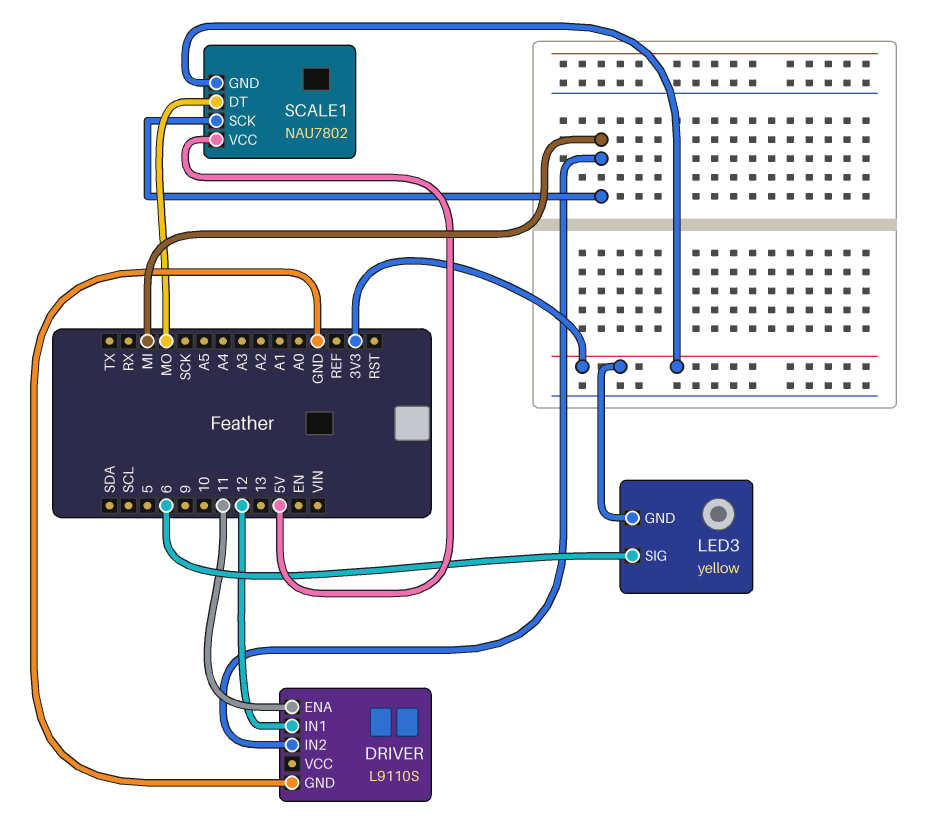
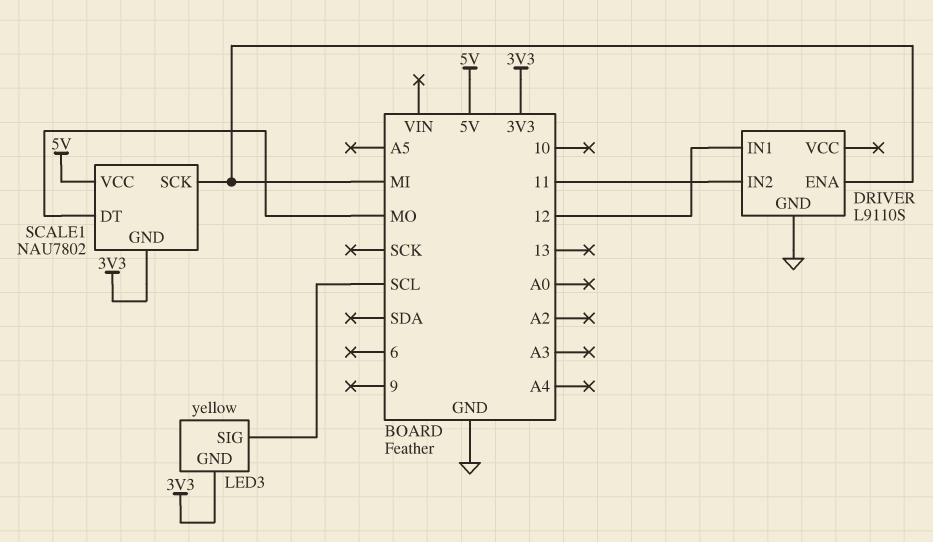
DRIVER pin ENA: 11 -> MI
DRIVER pin IN2: MI -> 11
LED3 pin SIG: 6 -> SCL

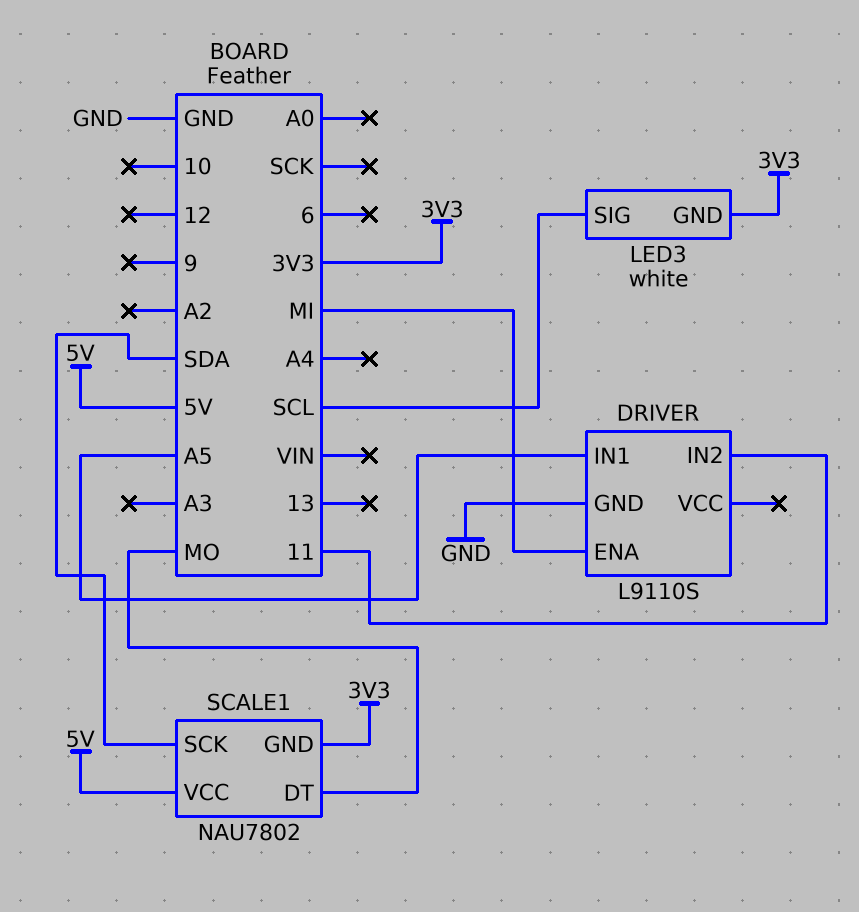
DRIVER pin IN1: 12 -> A5
LED3: yellow -> white
SCALE1 pin SCK: MI -> SDA

